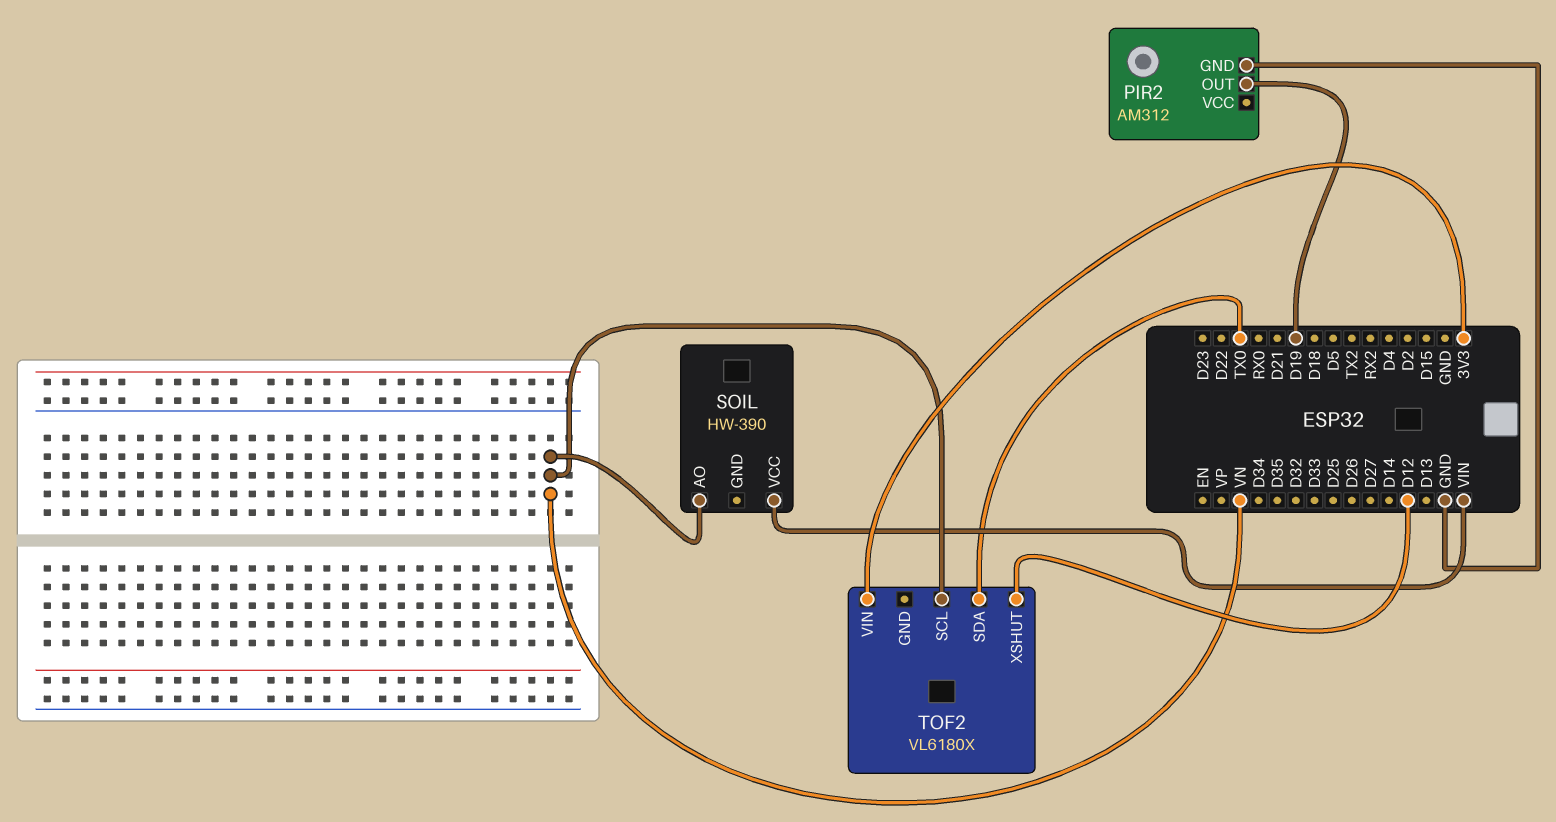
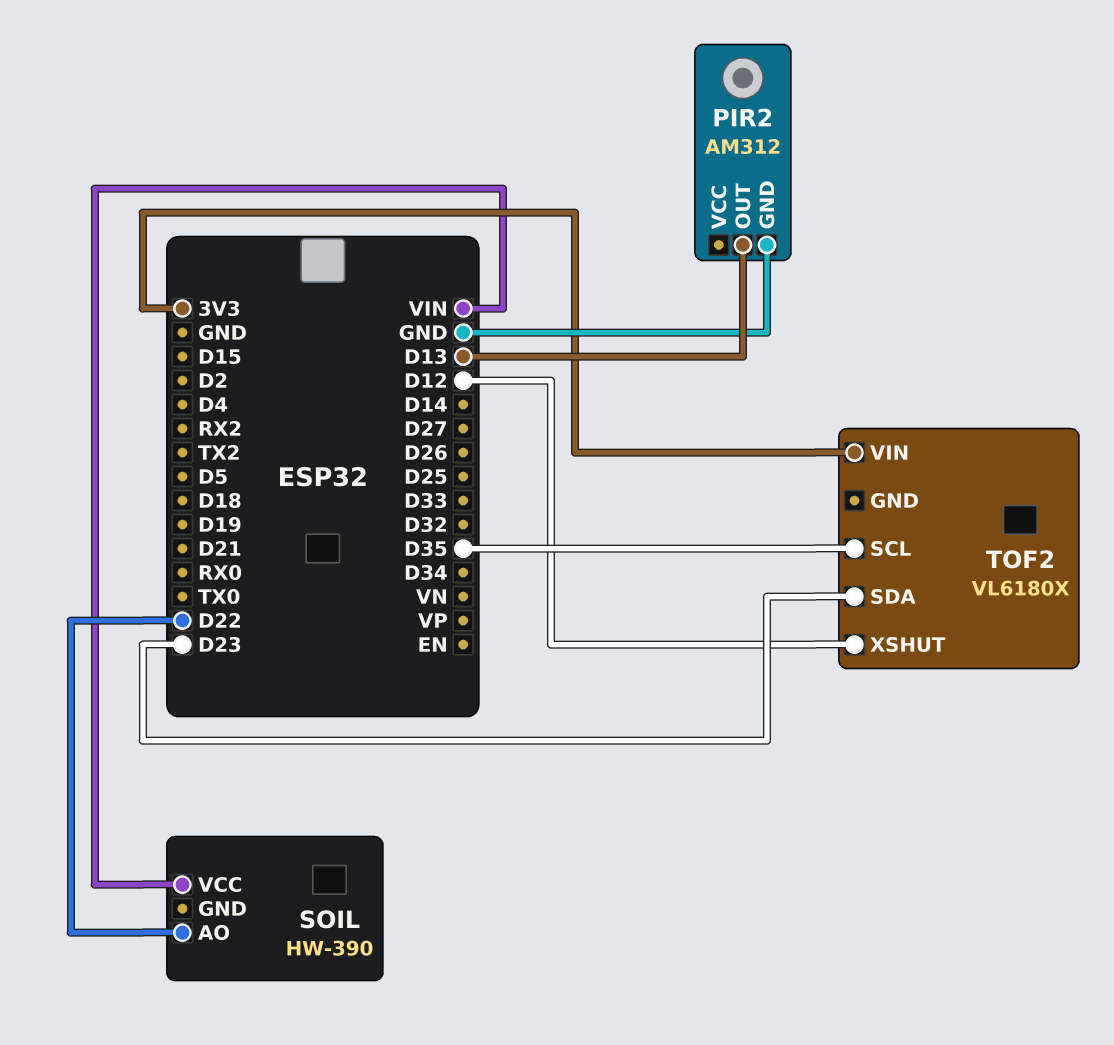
PIR2 pin OUT: D19 -> D13
SOIL pin AO: VN -> D22
TOF2 pin SCL: VN -> D35
TOF2 pin SDA: TX0 -> D23

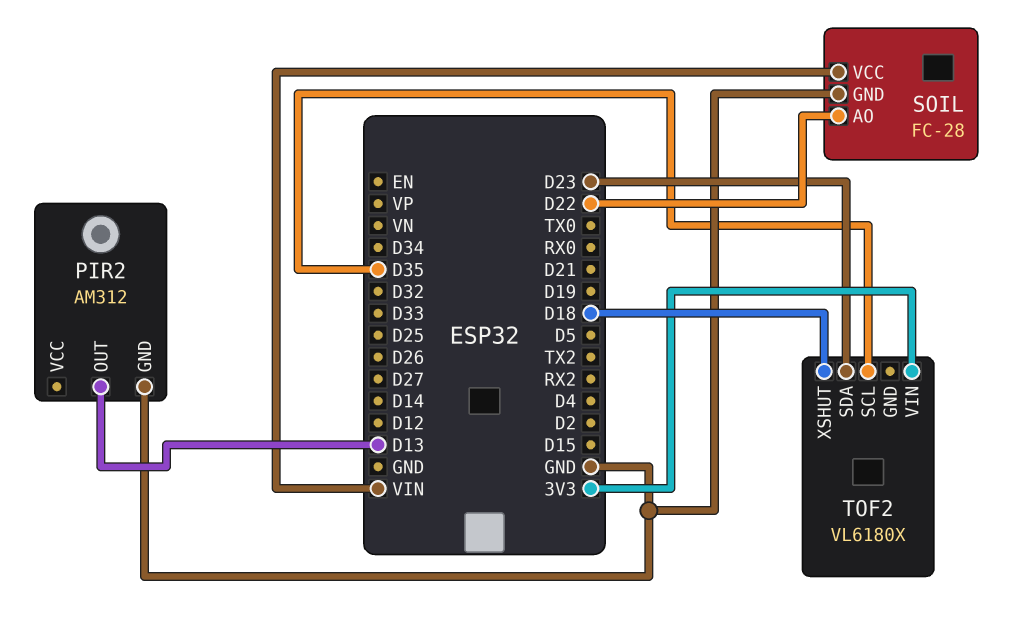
SOIL: HW-390 -> FC-28
SOIL pin GND: none -> GND
TOF2 pin XSHUT: D12 -> D18

